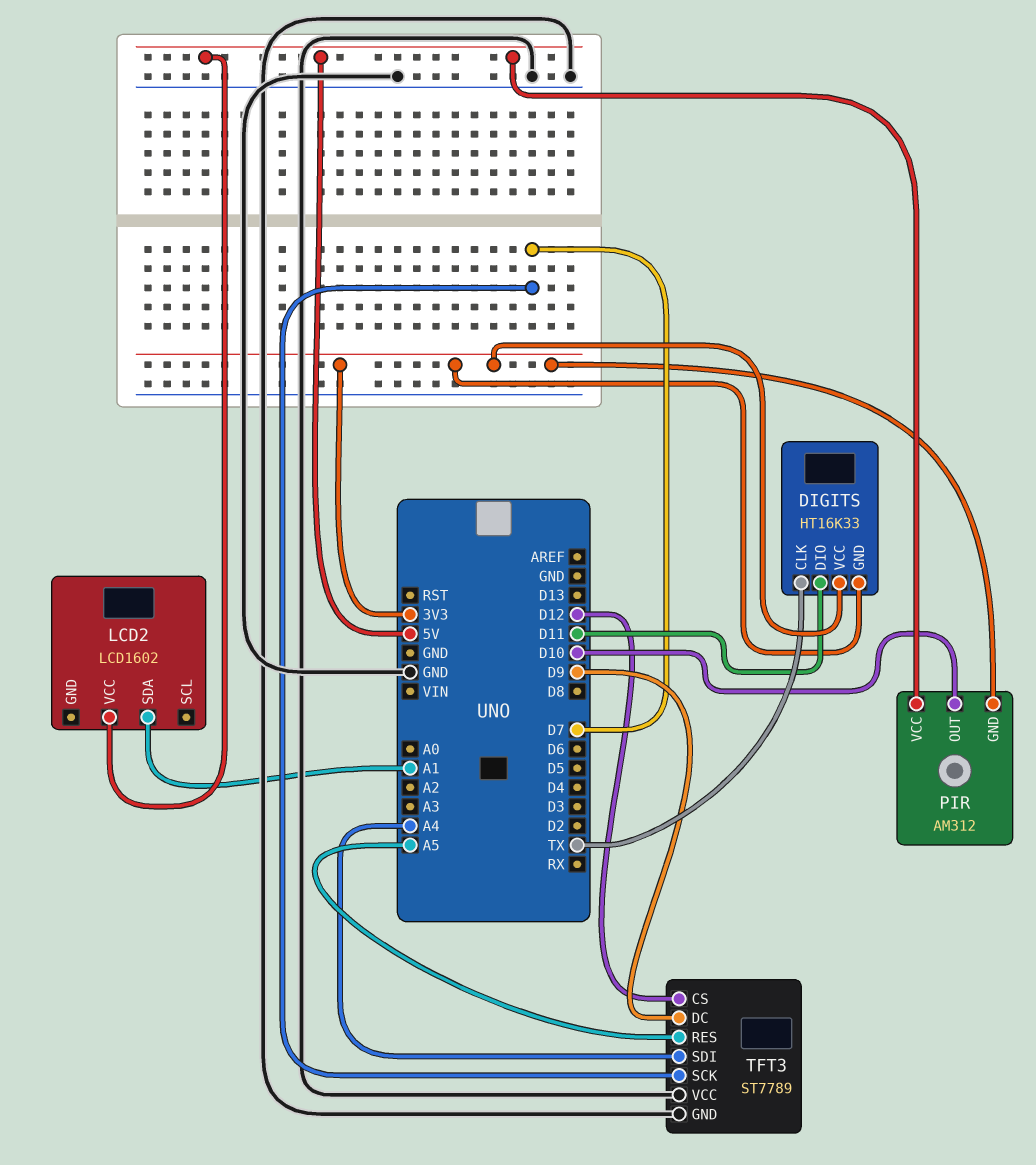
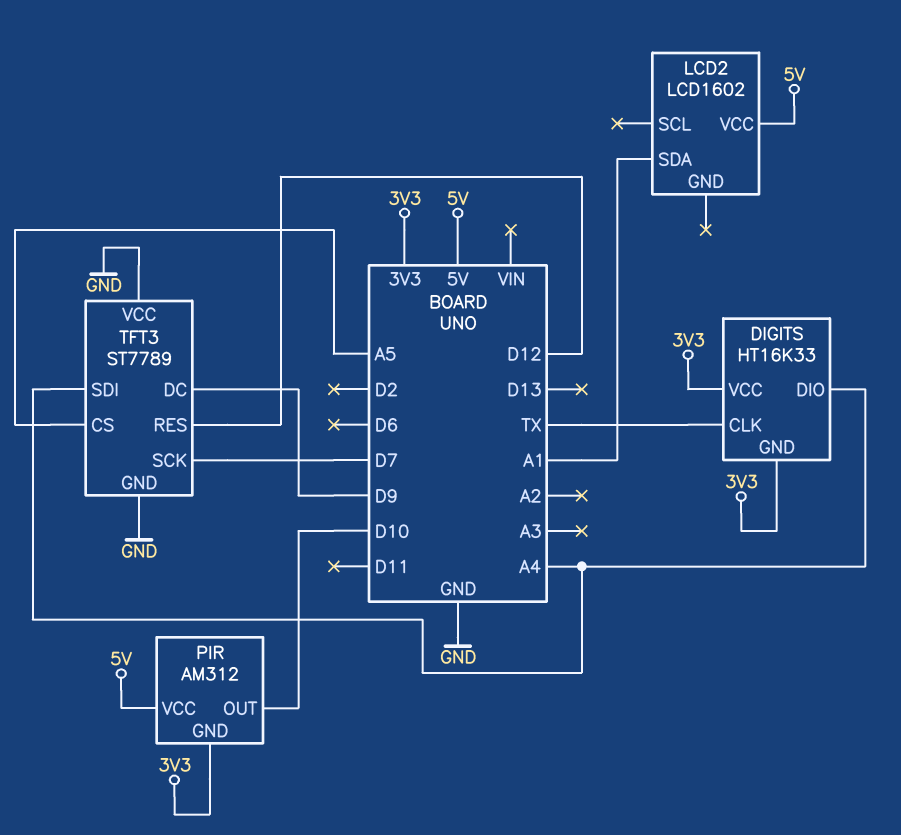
DIGITS pin DIO: D11 -> A4
TFT3 pin CS: D12 -> A5
TFT3 pin RES: A5 -> D12

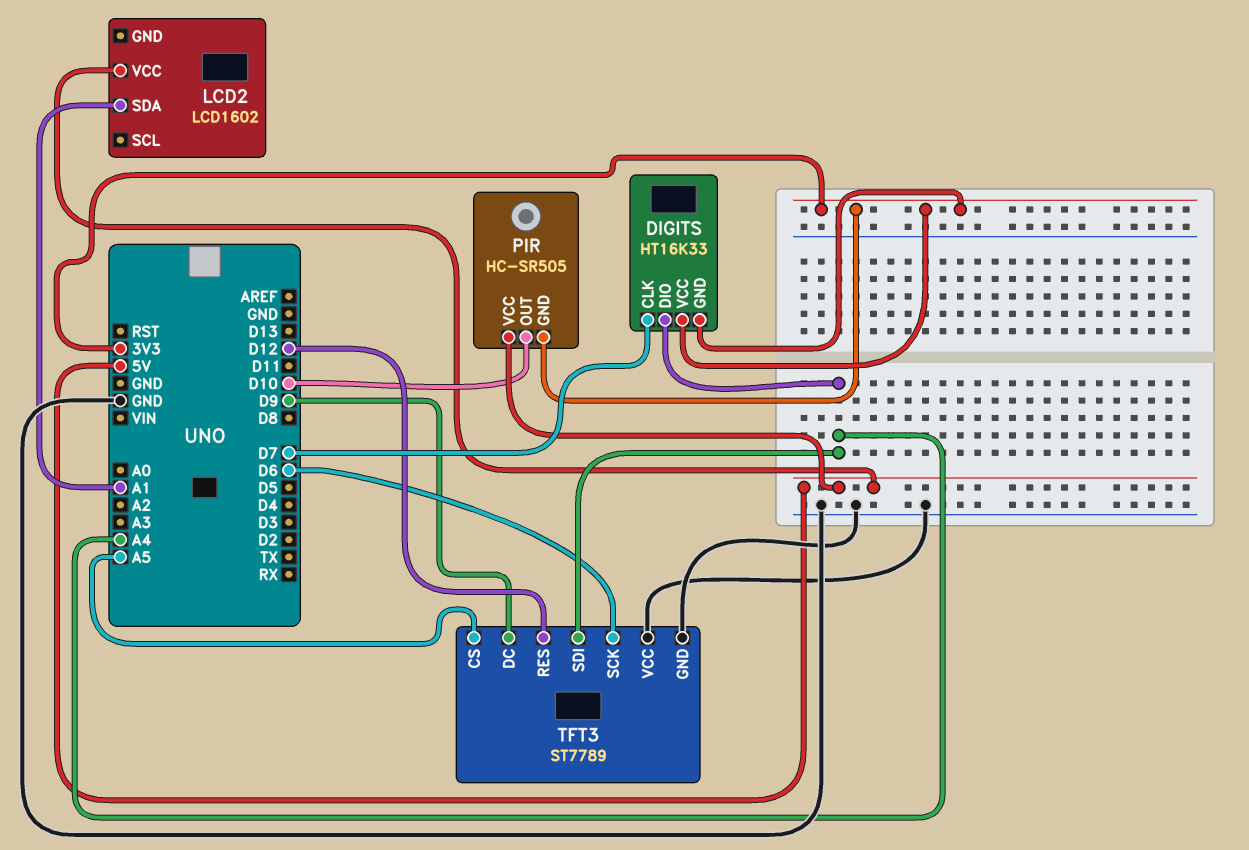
DIGITS pin CLK: TX -> D7
PIR: AM312 -> HC-SR505
TFT3 pin SCK: D7 -> D6

